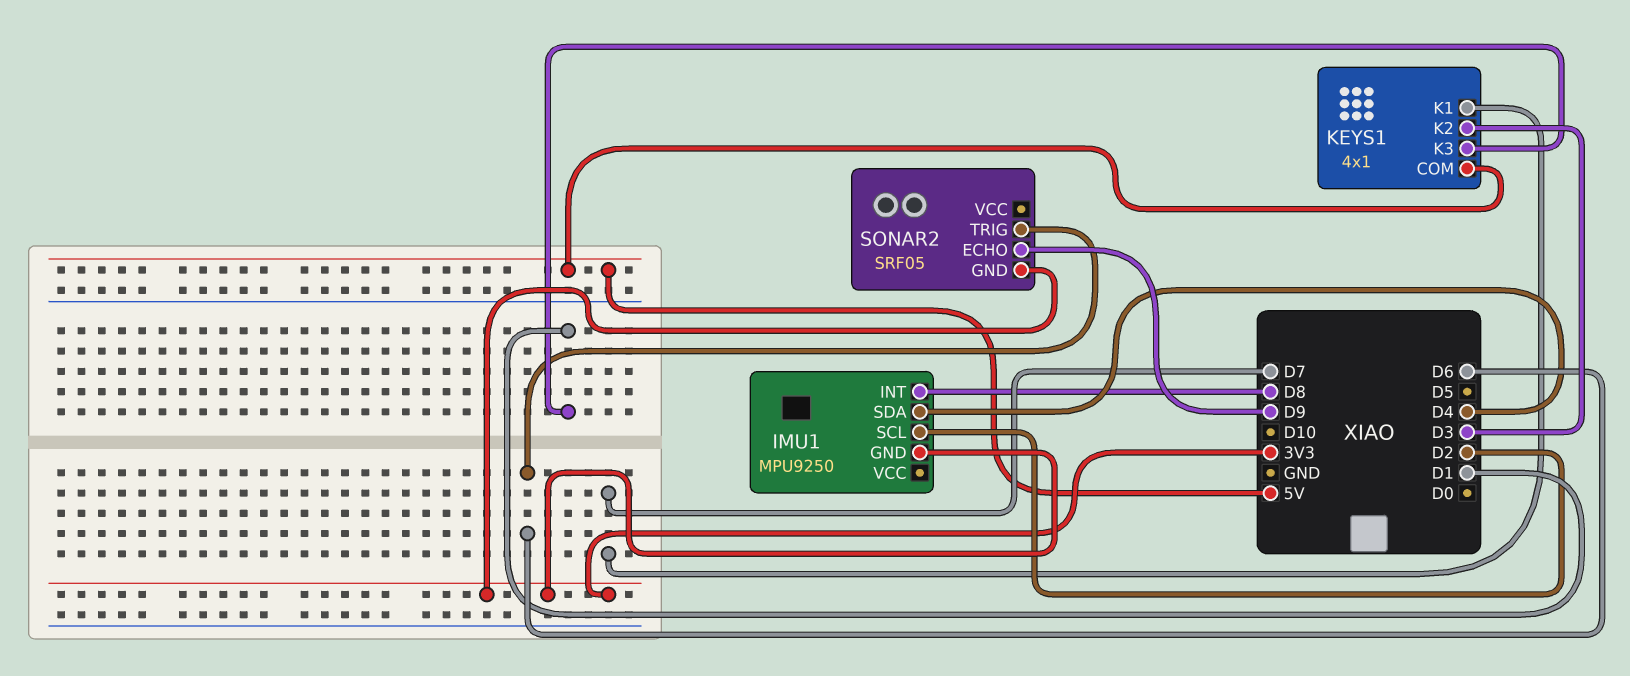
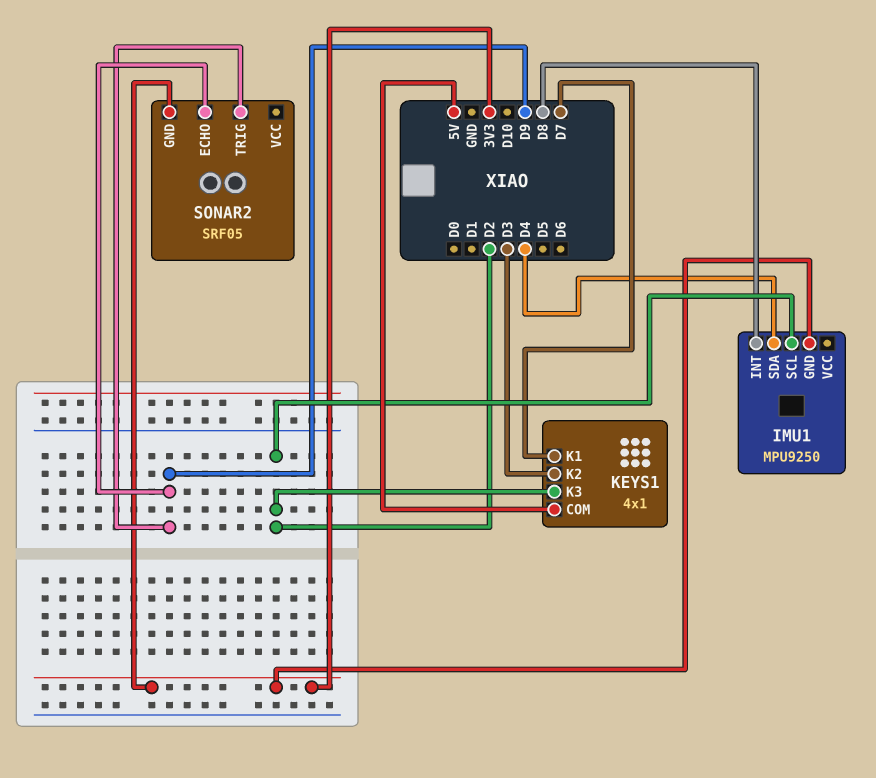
KEYS1 pin K3: D1 -> D2
SONAR2 pin TRIG: D6 -> D9

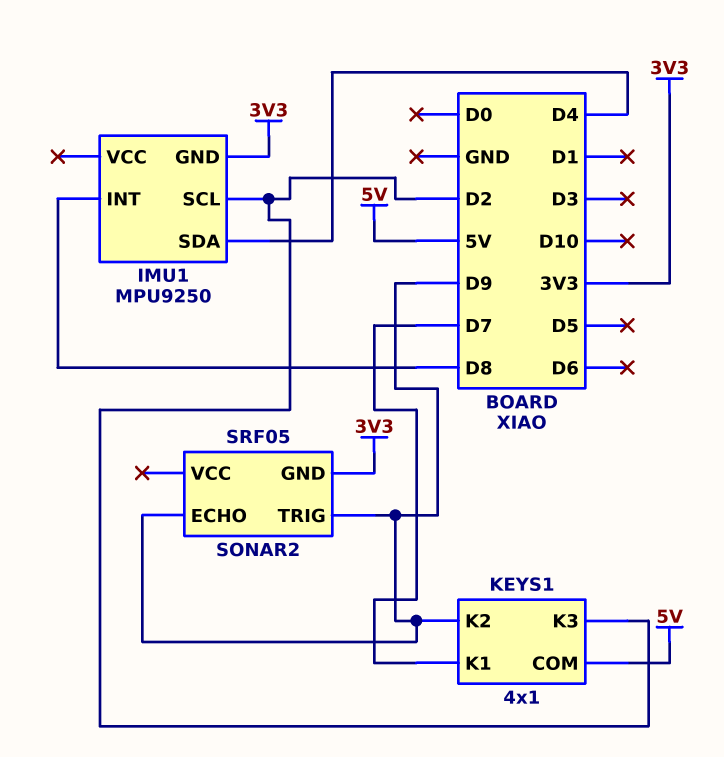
KEYS1 pin K2: D3 -> D9

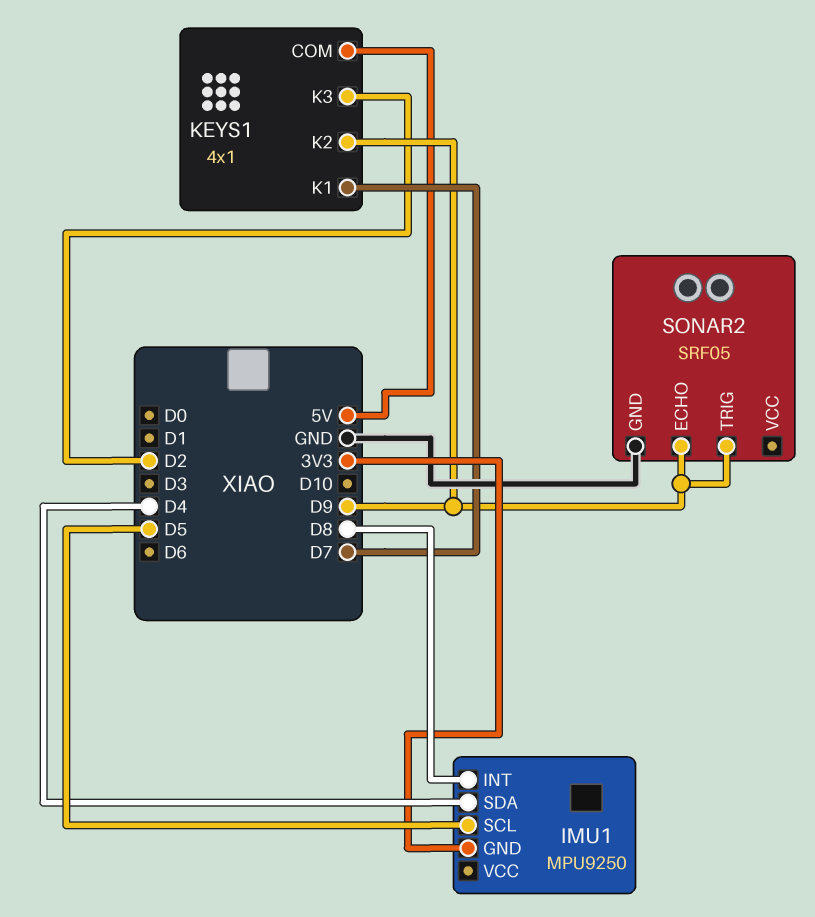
IMU1 pin SCL: D2 -> D5
SONAR2 pin GND: 3V3 -> GND

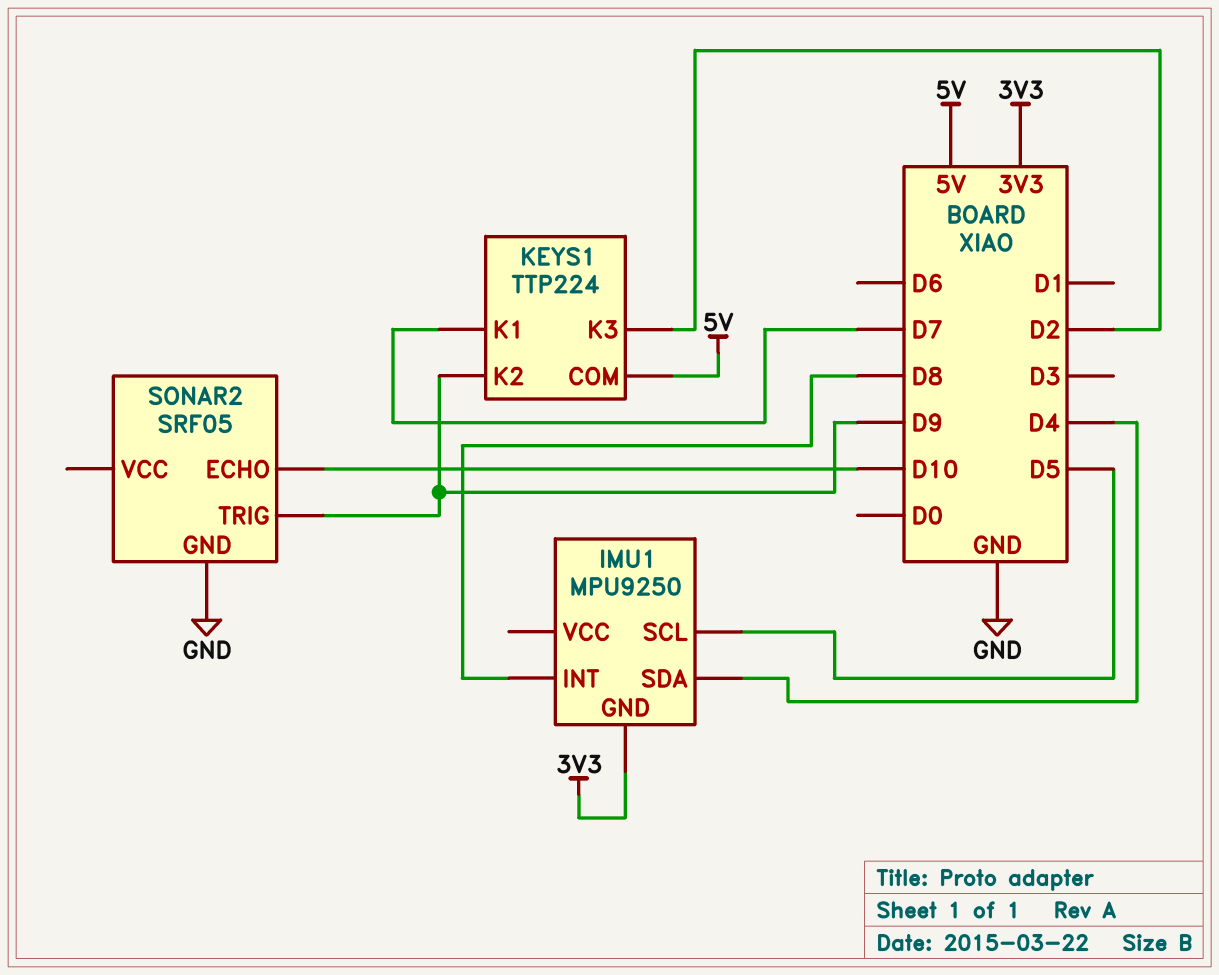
KEYS1: 4x1 -> TTP224
SONAR2 pin ECHO: D9 -> D10

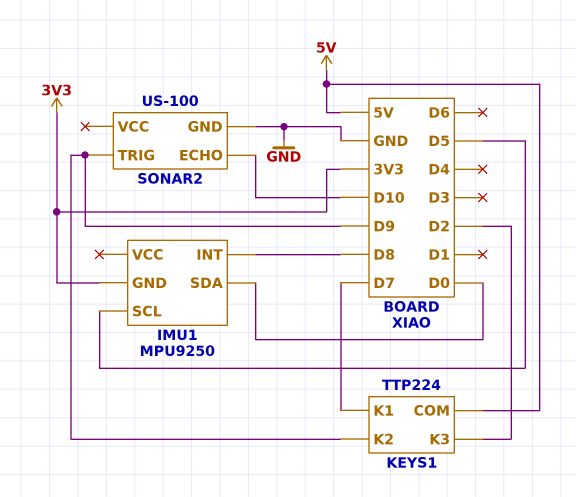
IMU1 pin SDA: D4 -> D0
SONAR2: SRF05 -> US-100

